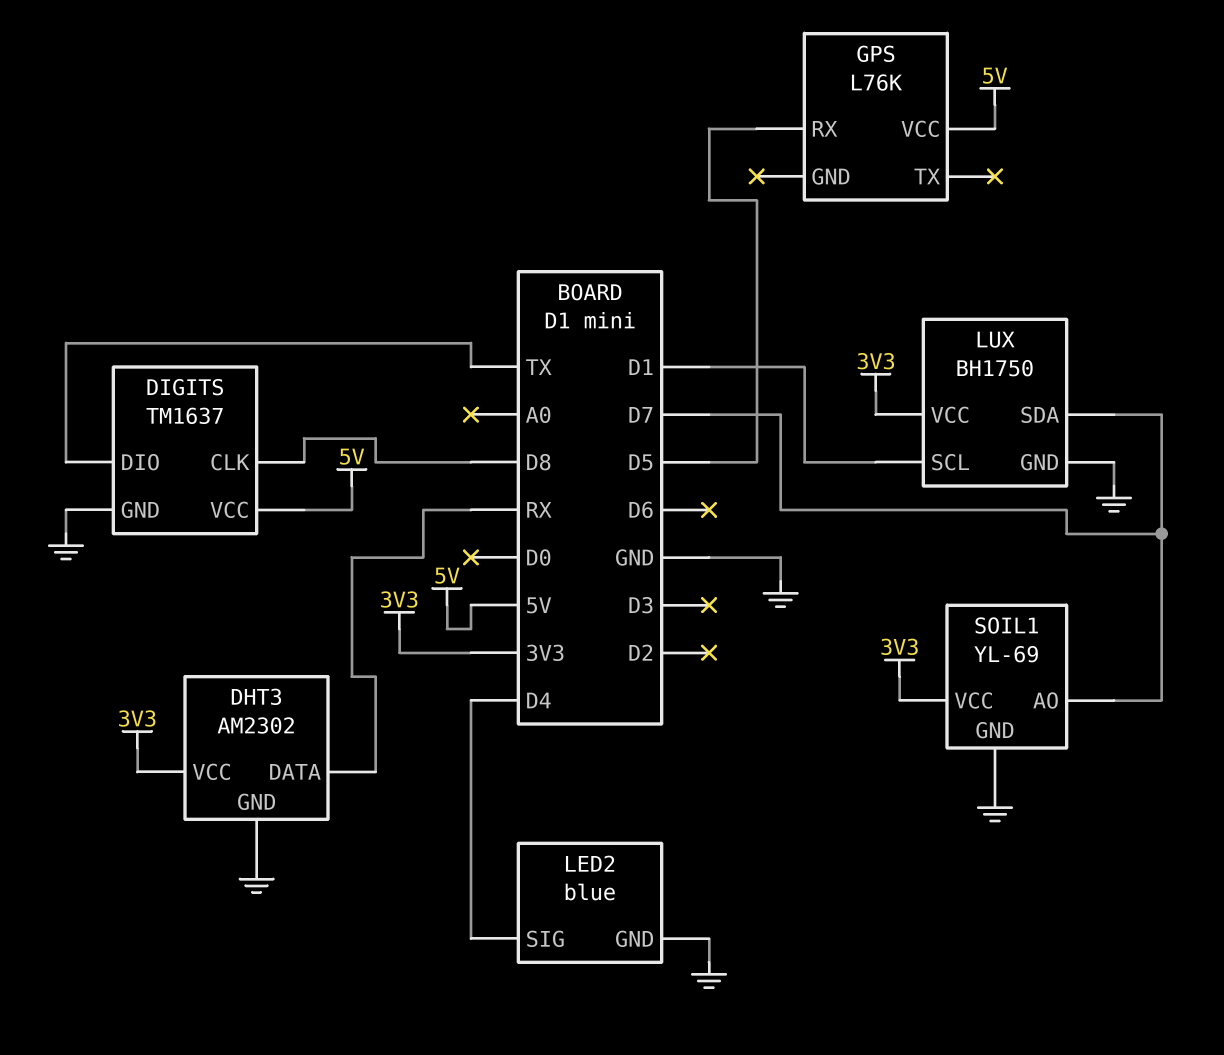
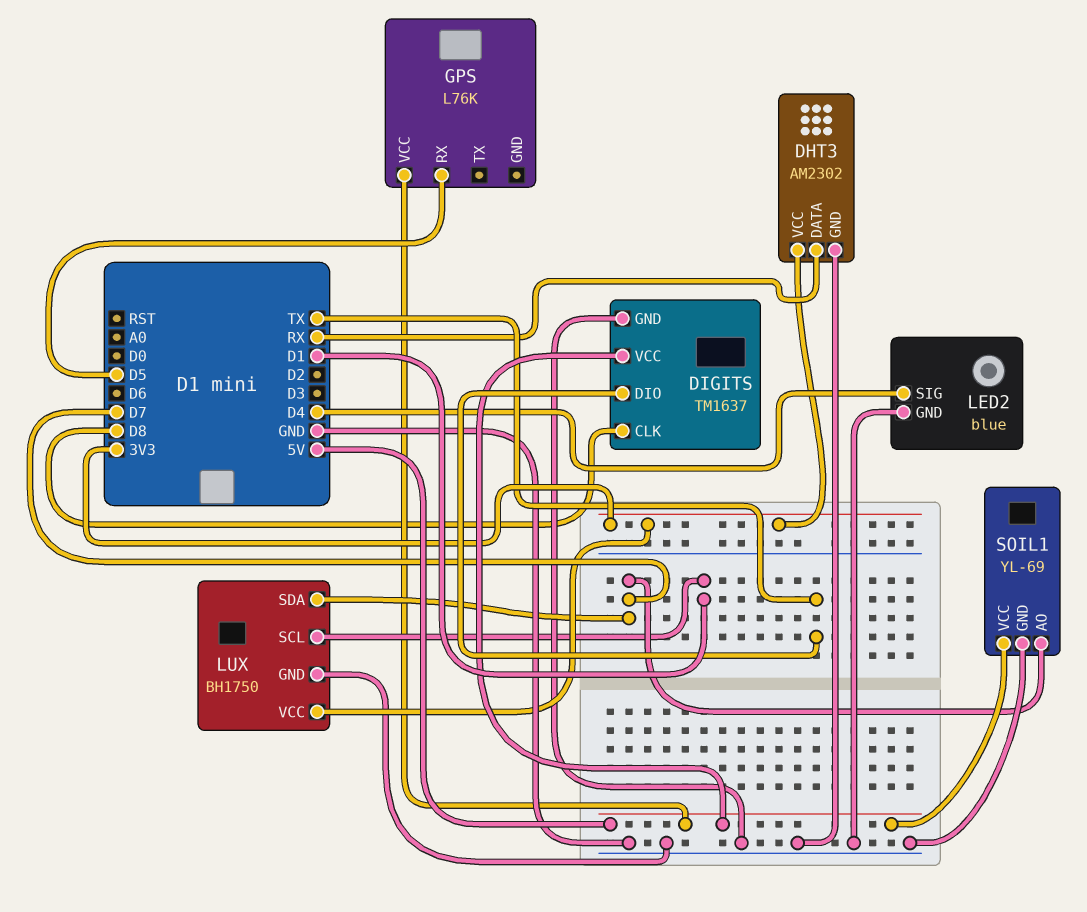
SOIL1 pin VCC: 3V3 -> 5V

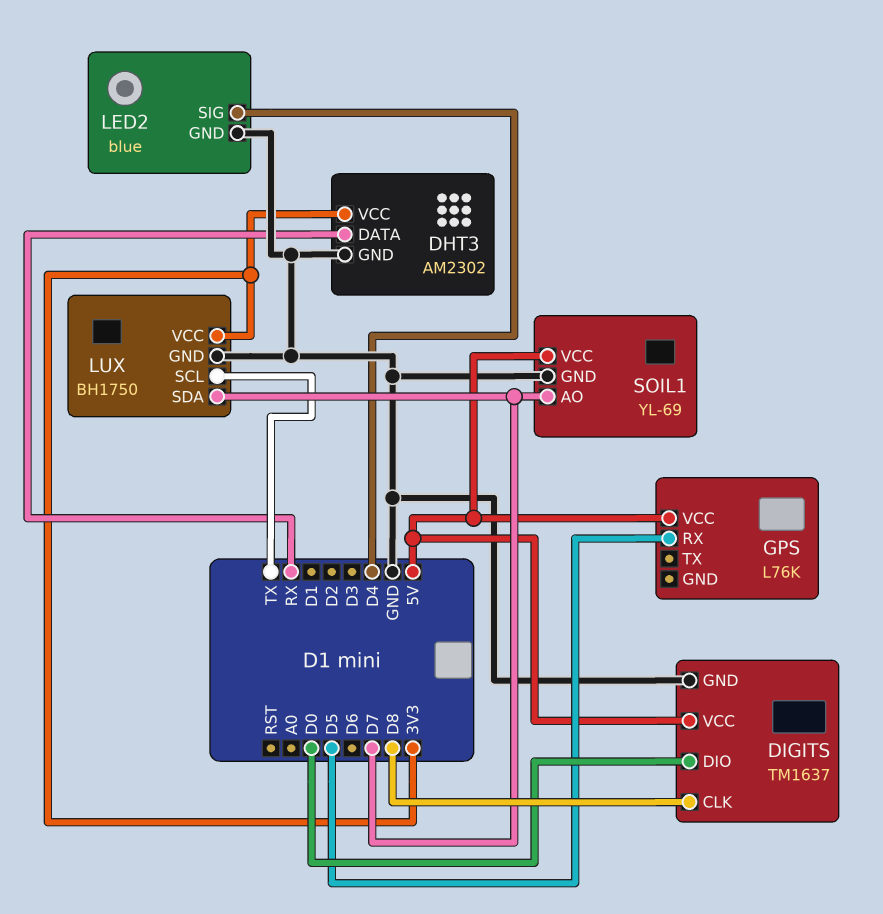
DIGITS pin DIO: TX -> D0
LUX pin SCL: D1 -> TX

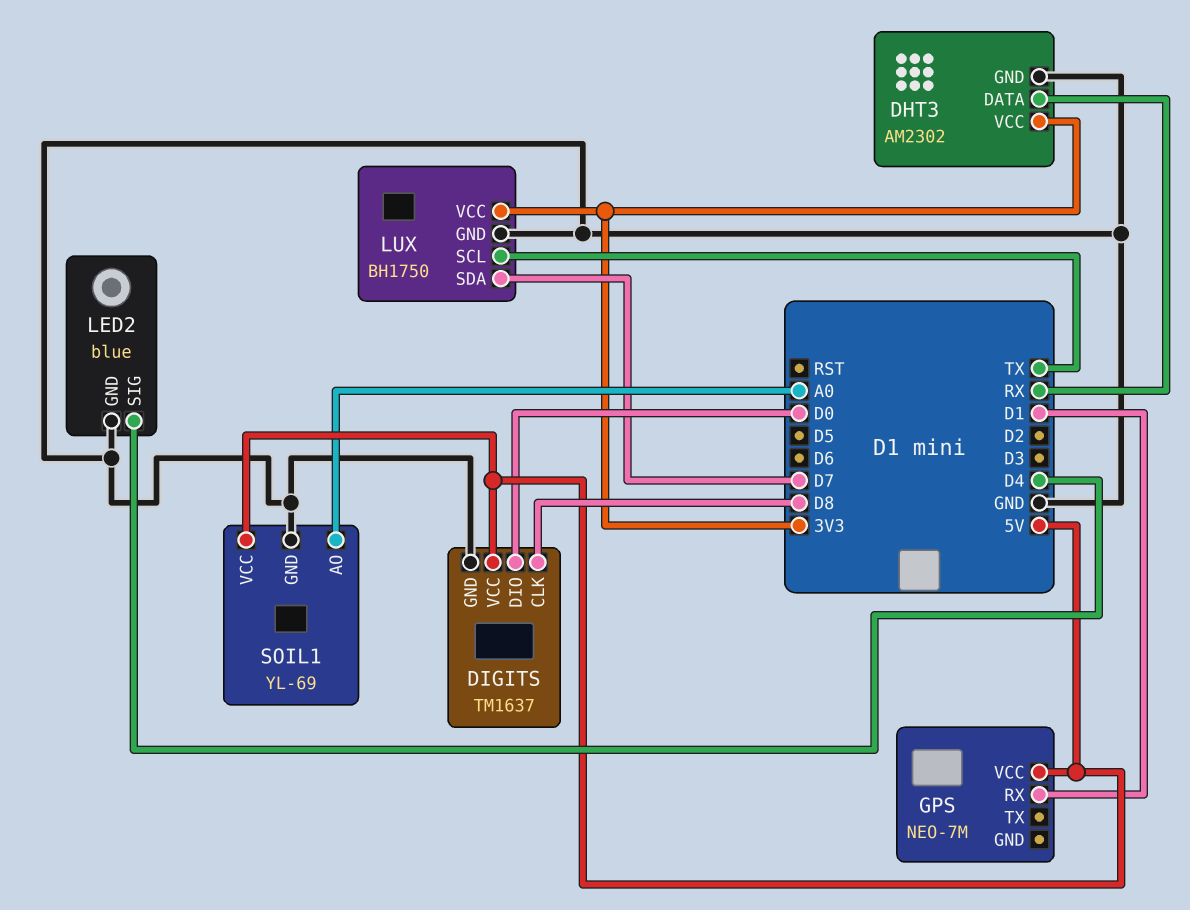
GPS: L76K -> NEO-7M
GPS pin RX: D5 -> D1
SOIL1 pin AO: D7 -> A0

